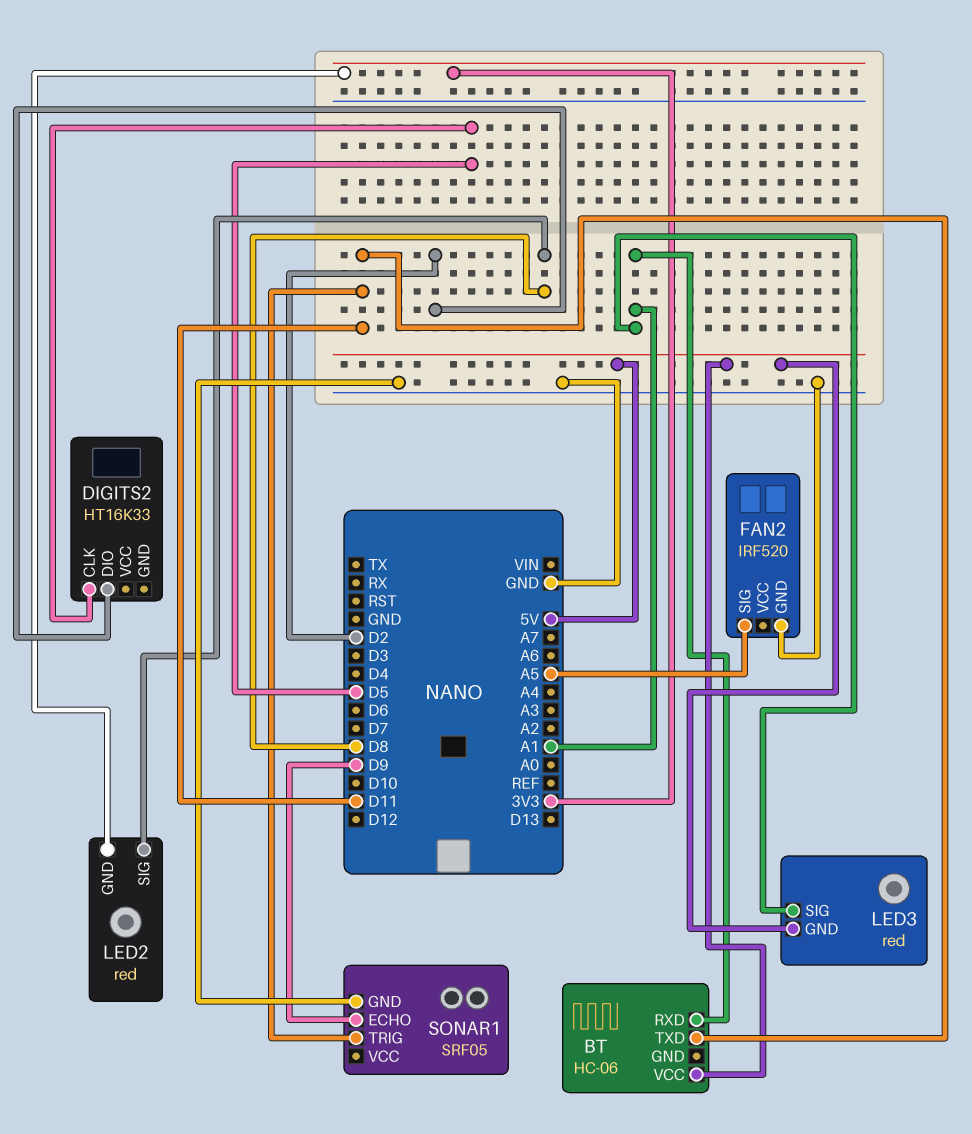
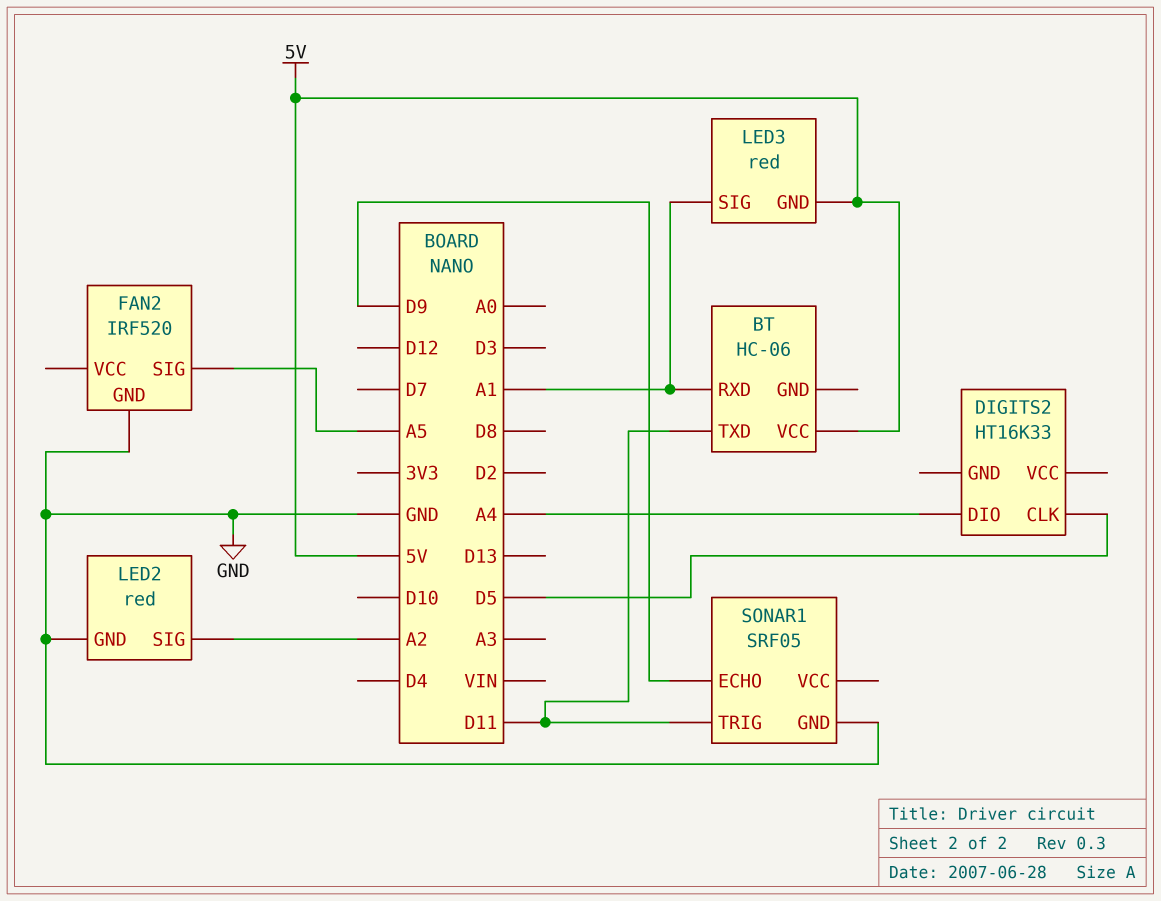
DIGITS2 pin DIO: D2 -> A4
LED2 pin GND: 3V3 -> GND
LED2 pin SIG: D8 -> A2

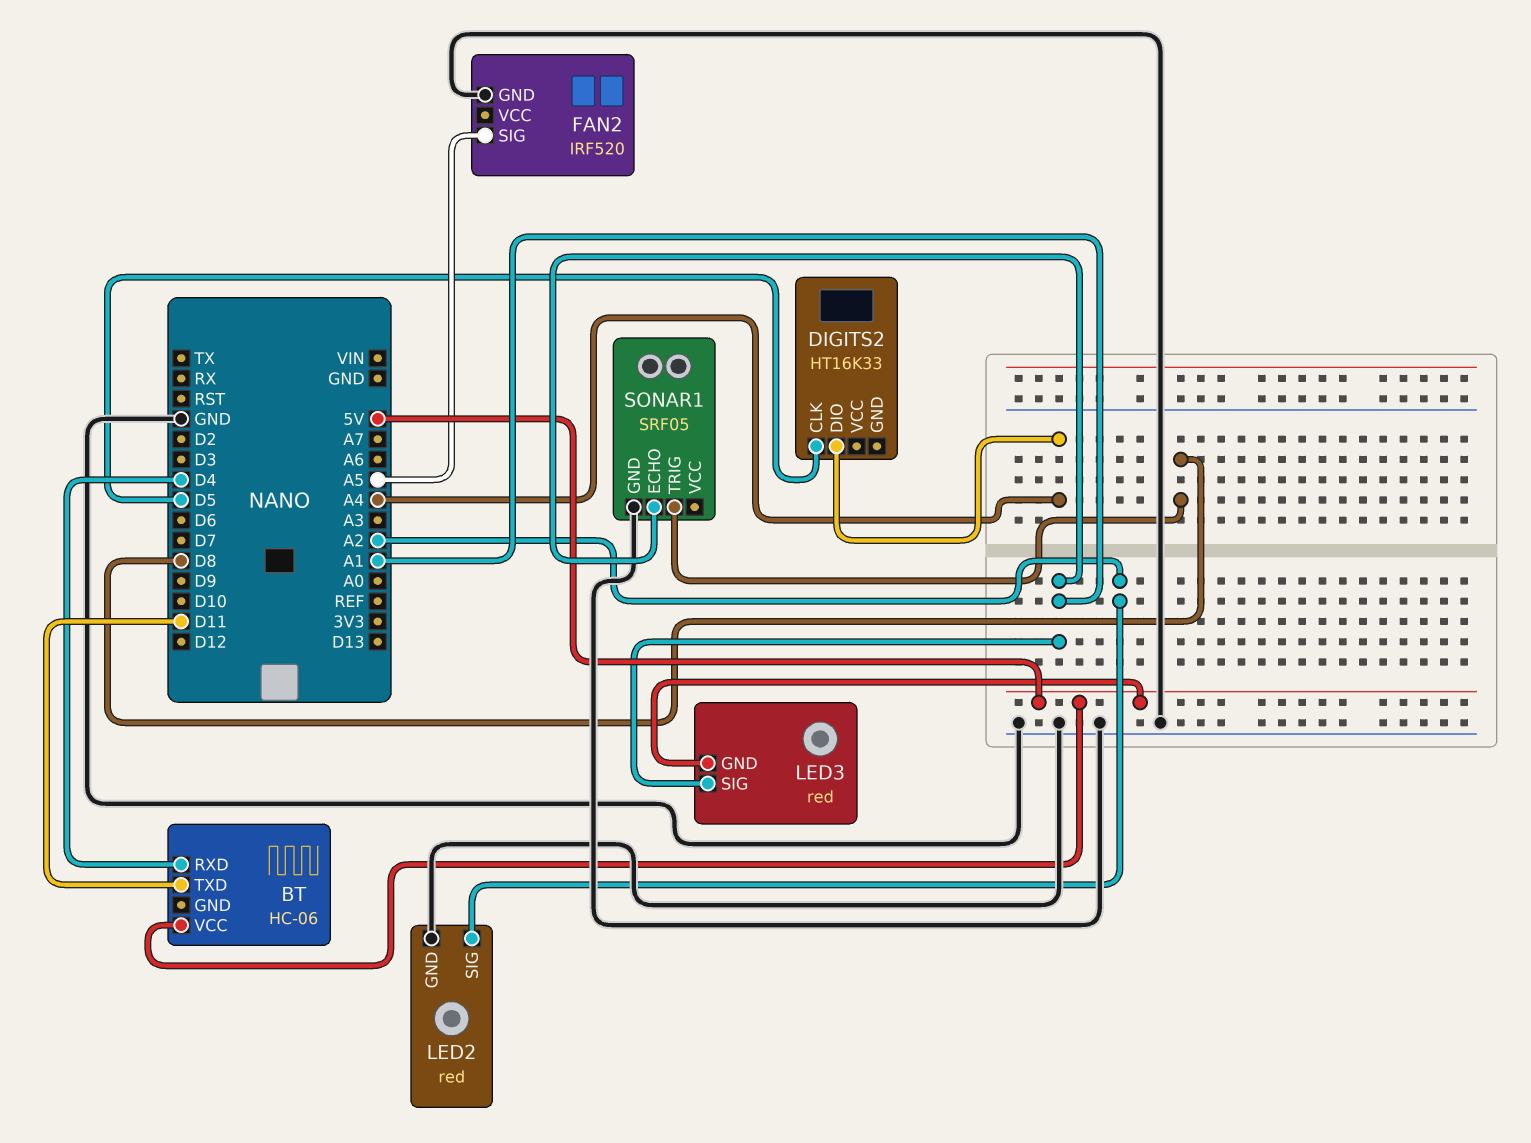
BT pin RXD: A1 -> D4
SONAR1 pin ECHO: D9 -> A1
SONAR1 pin TRIG: D11 -> D8

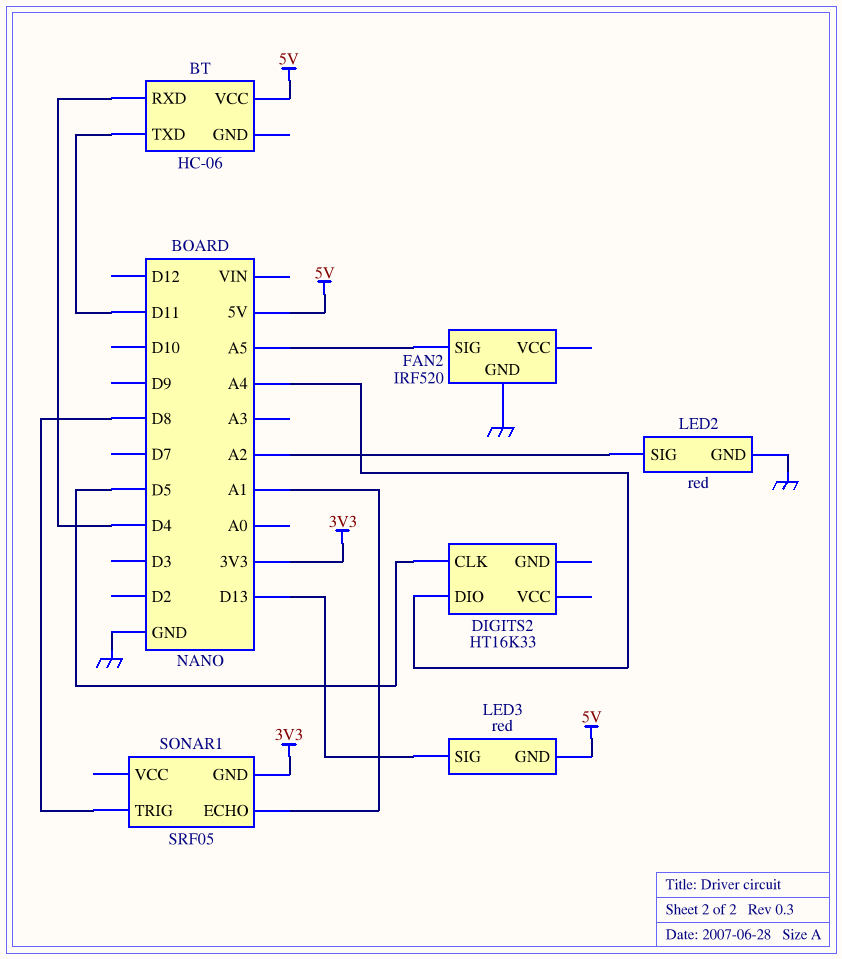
LED3 pin SIG: A1 -> D13
SONAR1 pin GND: GND -> 3V3

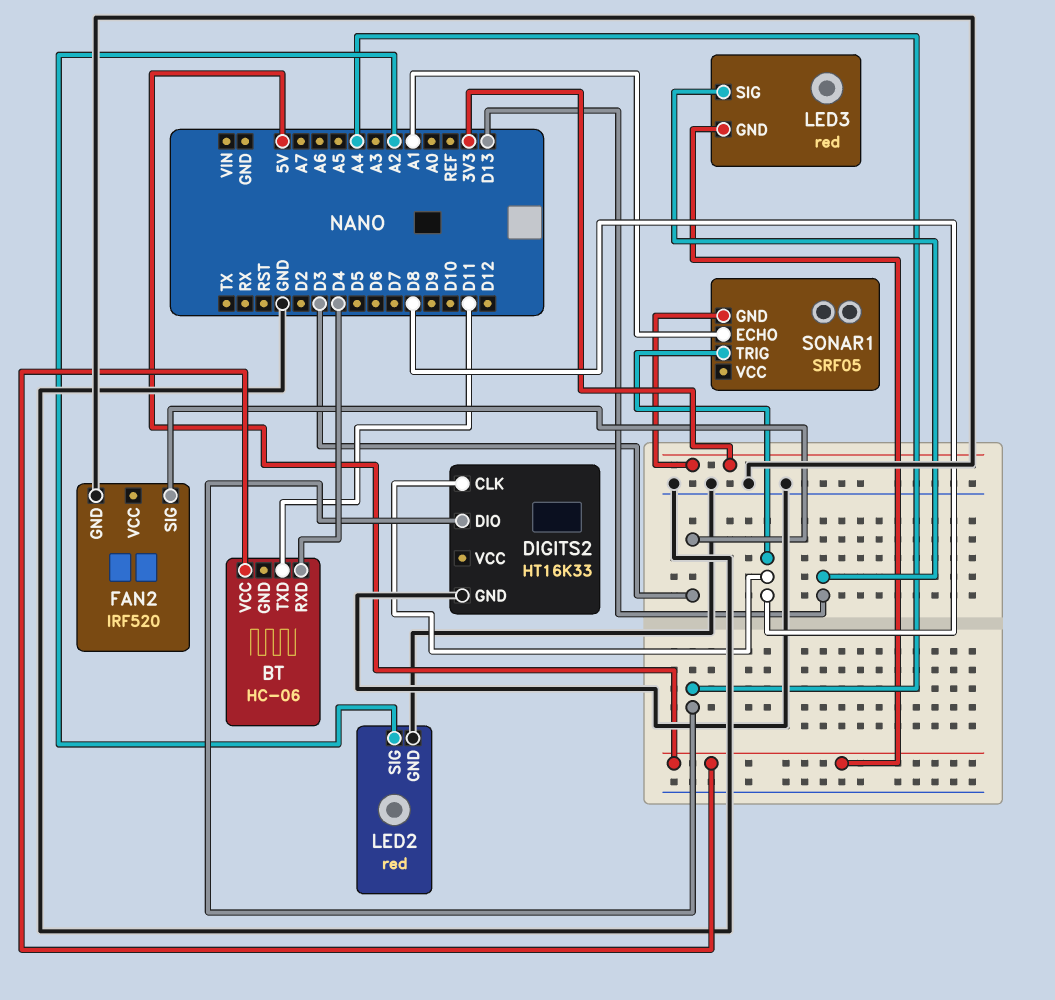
DIGITS2 pin CLK: D5 -> D8
DIGITS2 pin GND: none -> GND
FAN2 pin SIG: A5 -> D3

